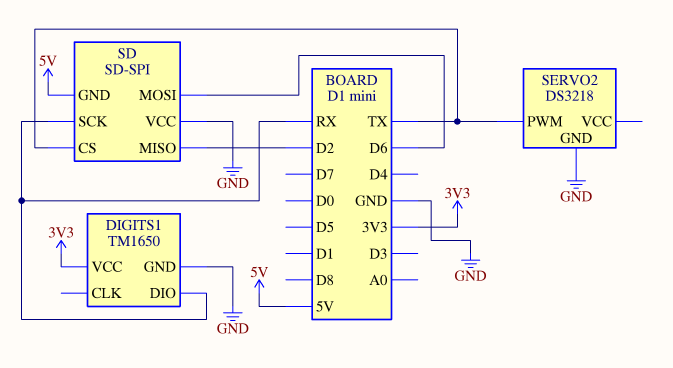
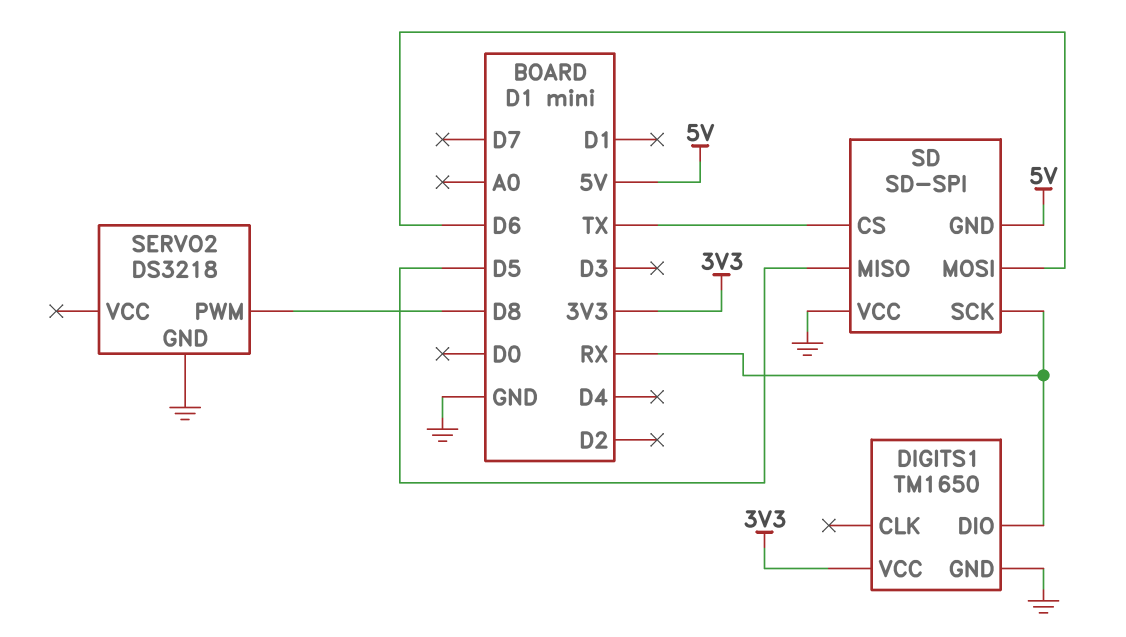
SD pin MISO: D2 -> D5
SERVO2 pin PWM: TX -> D8

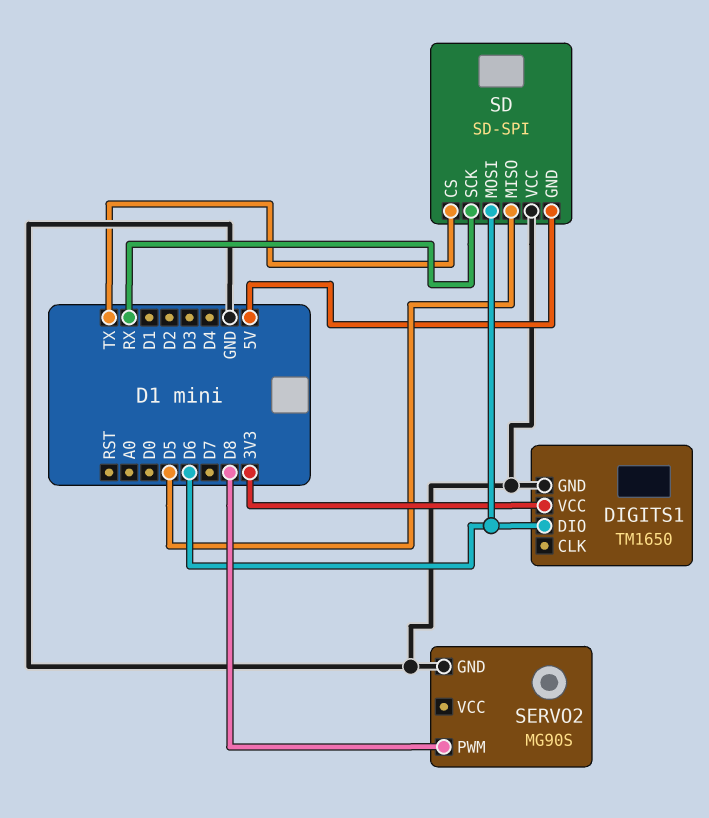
DIGITS1 pin DIO: RX -> D6
SERVO2: DS3218 -> MG90S

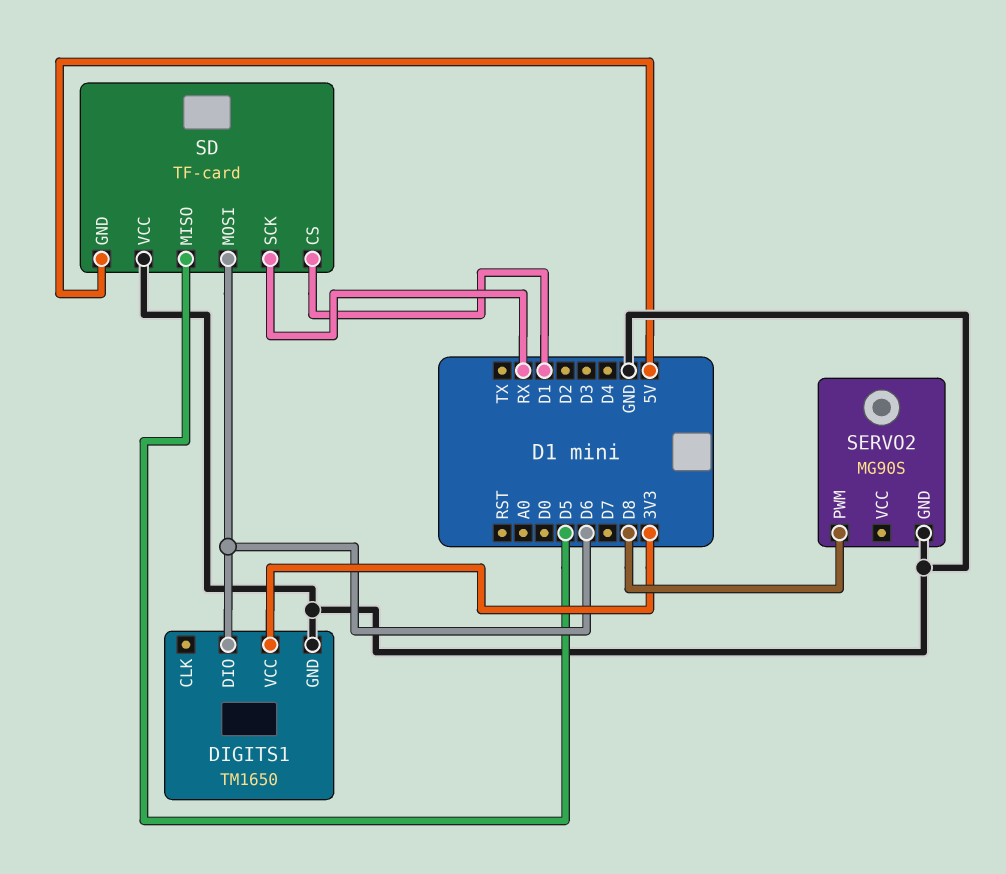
SD: SD-SPI -> TF-card
SD pin CS: TX -> D1

